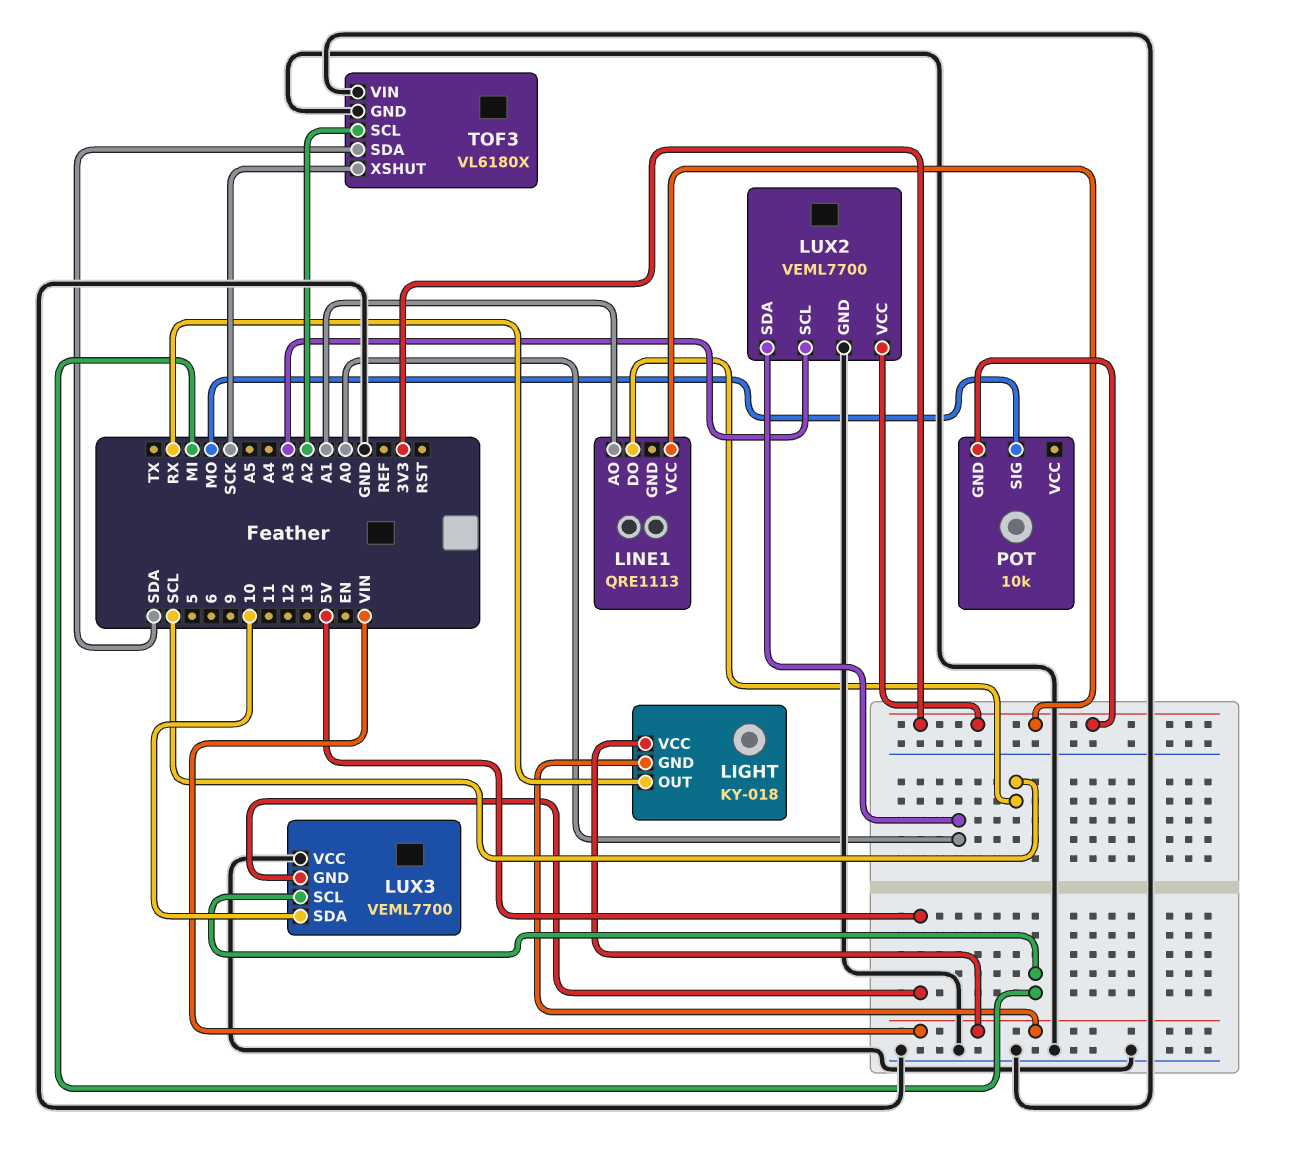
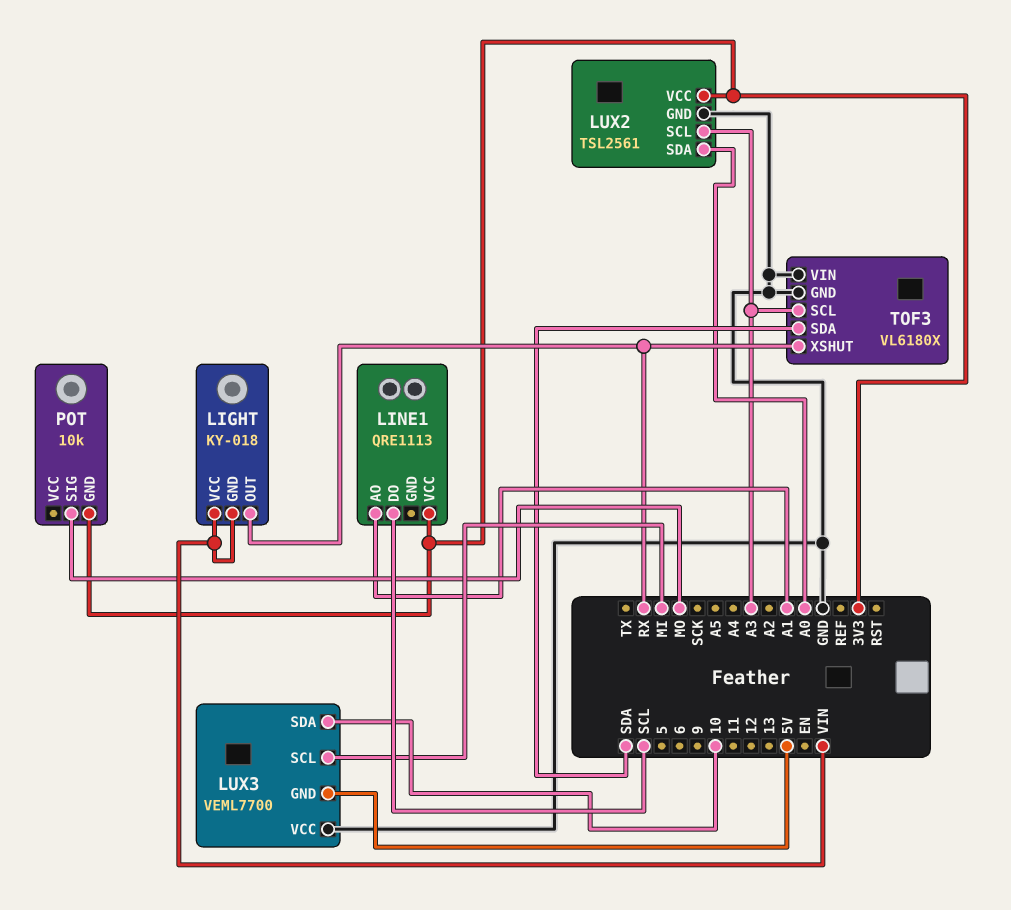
LUX2: VEML7700 -> TSL2561
TOF3 pin SCL: A2 -> A3
TOF3 pin XSHUT: SCK -> RX

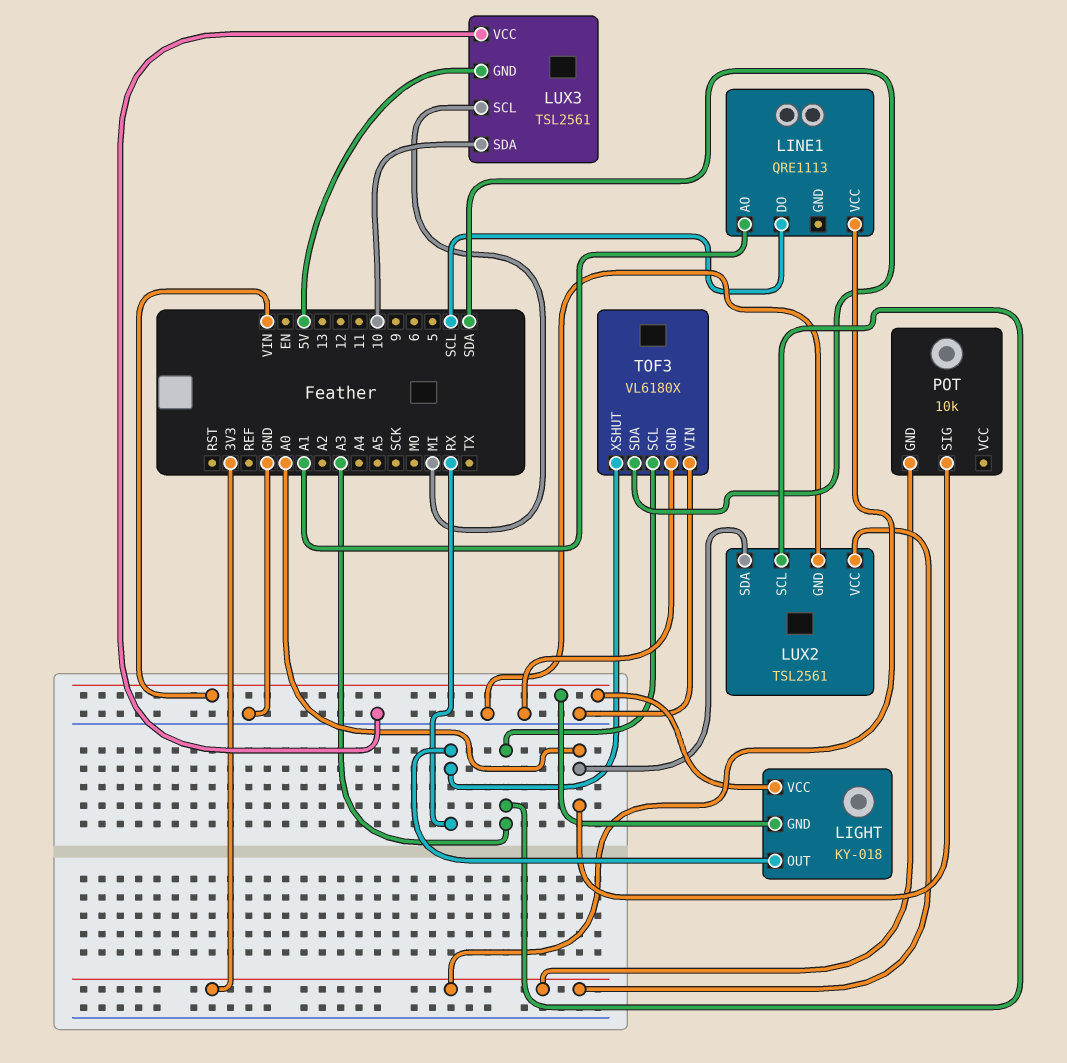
LUX3: VEML7700 -> TSL2561
POT pin SIG: MO -> A0

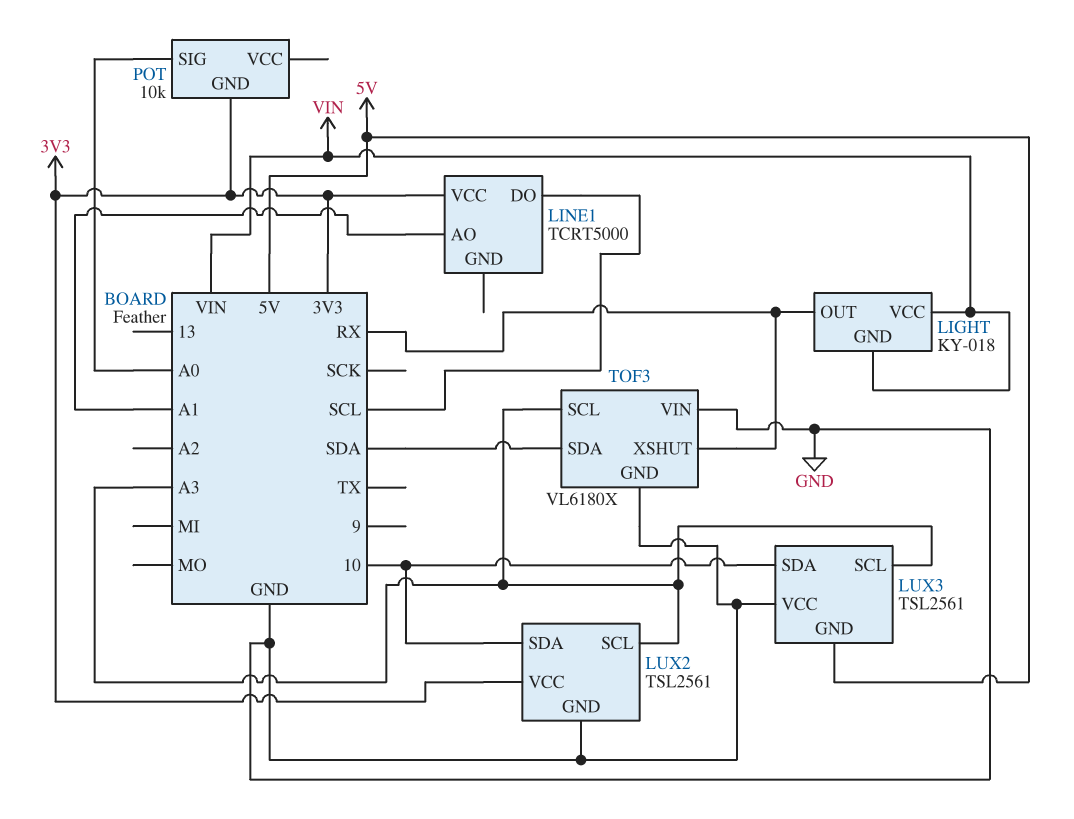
LINE1: QRE1113 -> TCRT5000
LUX2 pin SDA: A0 -> 10
LUX3 pin SCL: MI -> A3

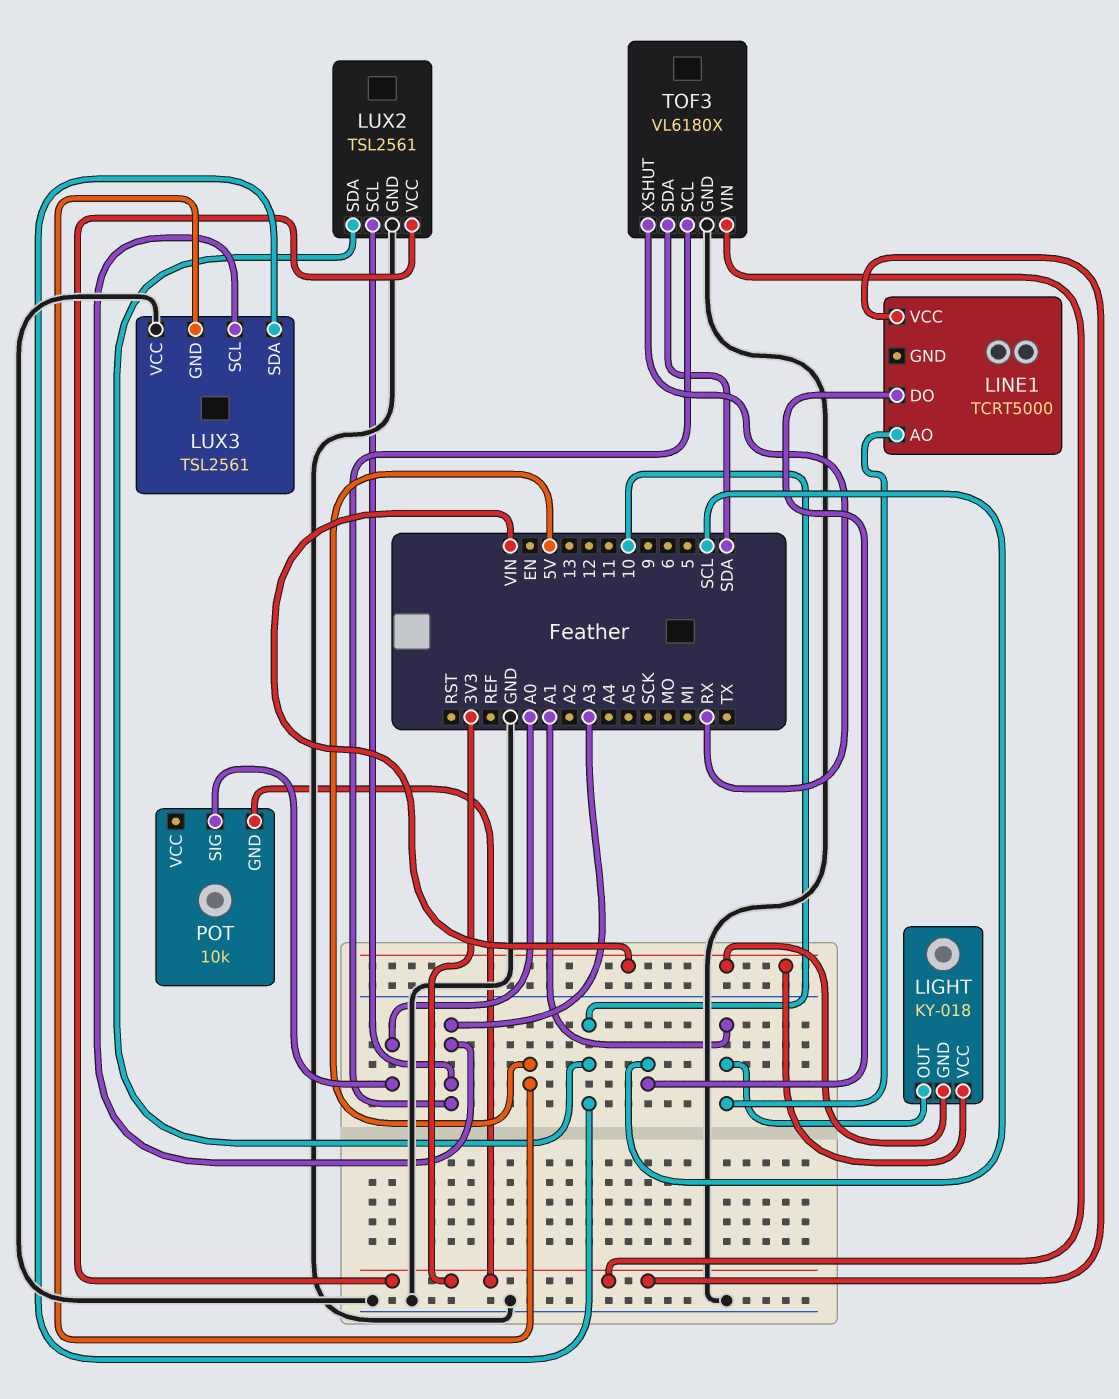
LIGHT pin OUT: RX -> A1
TOF3 pin VIN: GND -> 3V3

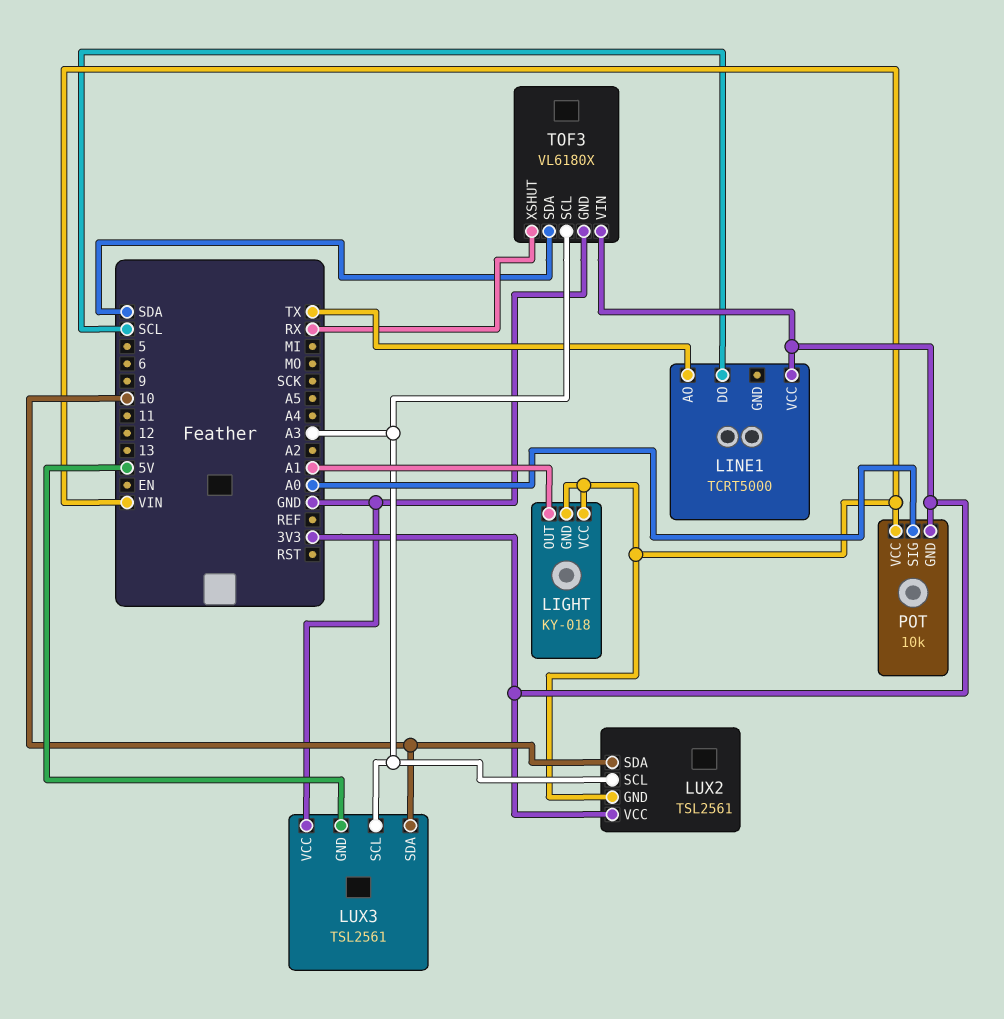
LINE1 pin AO: A1 -> TX
LUX2 pin GND: GND -> VIN
POT pin VCC: none -> VIN

